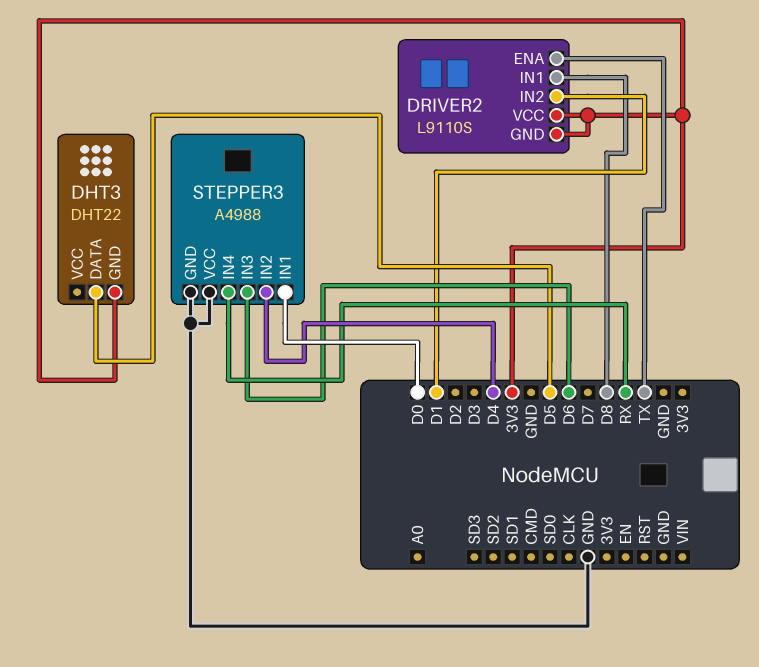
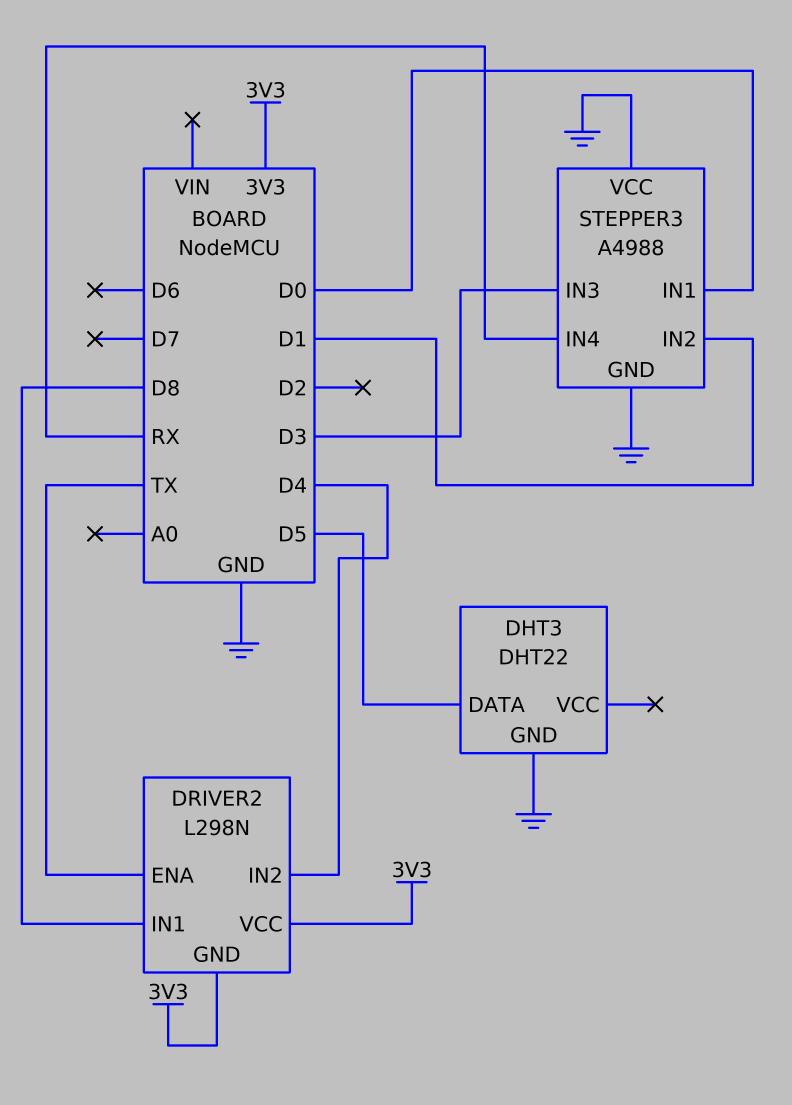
DHT3 pin GND: 3V3 -> GND
DRIVER2: L9110S -> L298N
DRIVER2 pin IN2: D1 -> D4
STEPPER3 pin IN2: D4 -> D1
STEPPER3 pin IN3: D6 -> D3

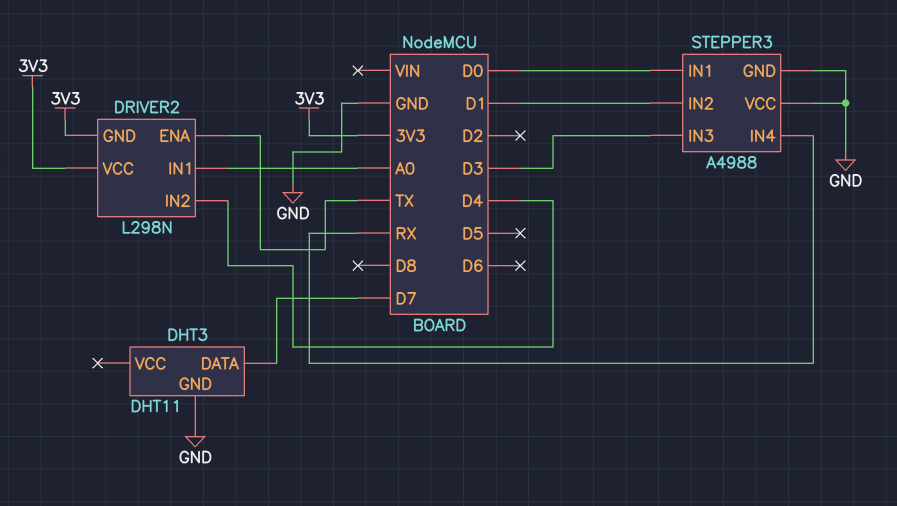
DHT3: DHT22 -> DHT11
DHT3 pin DATA: D5 -> D7
DRIVER2 pin IN1: D8 -> A0

